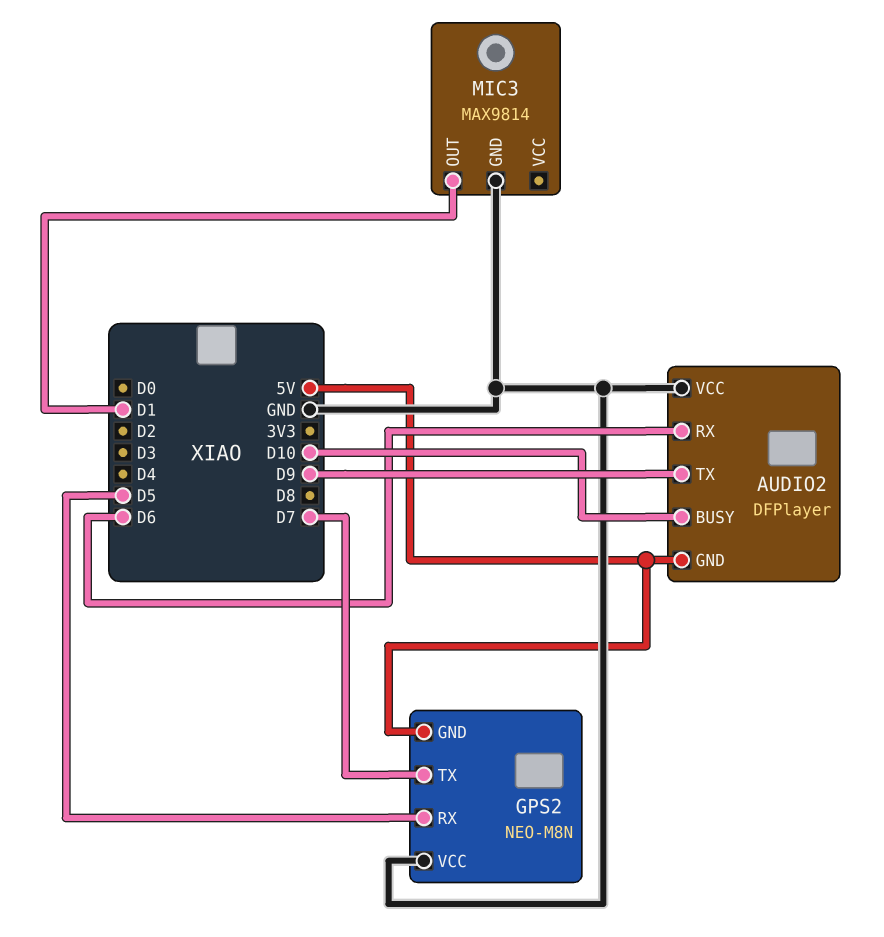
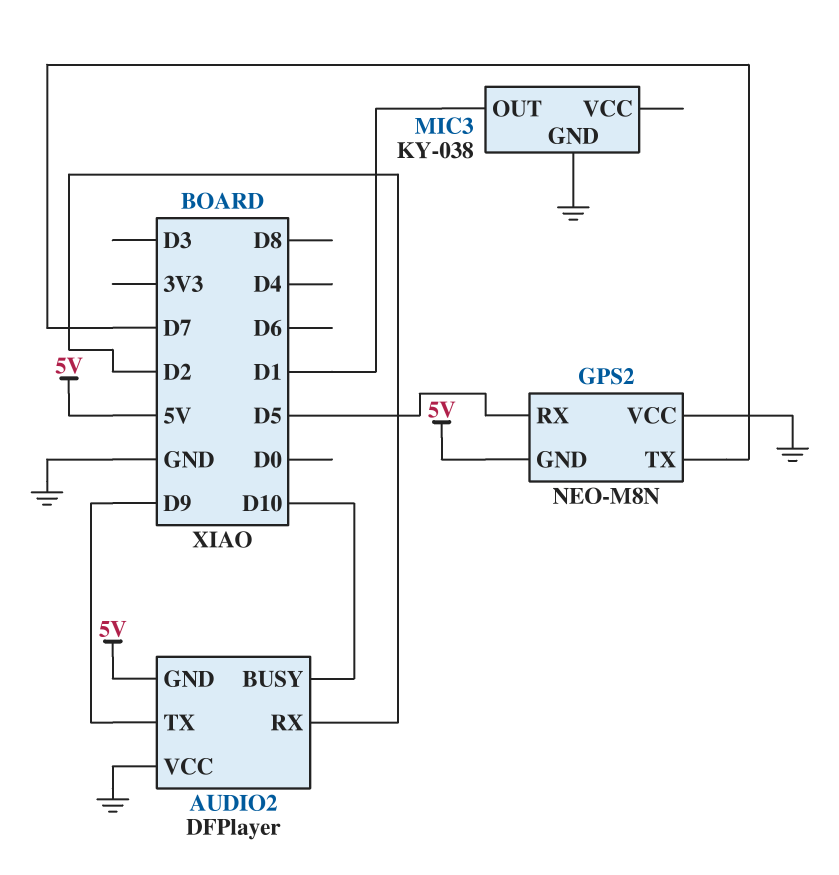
AUDIO2 pin RX: D6 -> D2
MIC3: MAX9814 -> KY-038

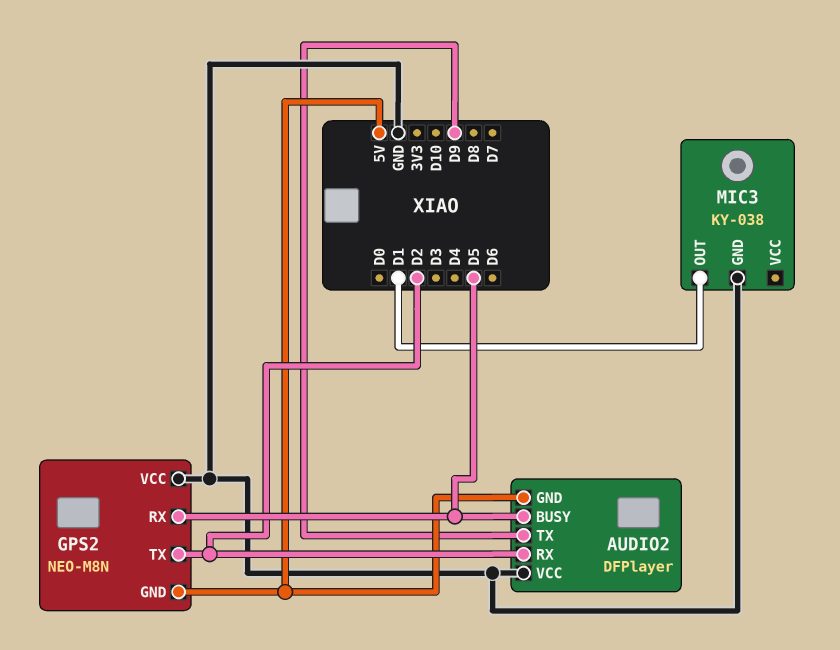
AUDIO2 pin BUSY: D10 -> D5
GPS2 pin TX: D7 -> D2

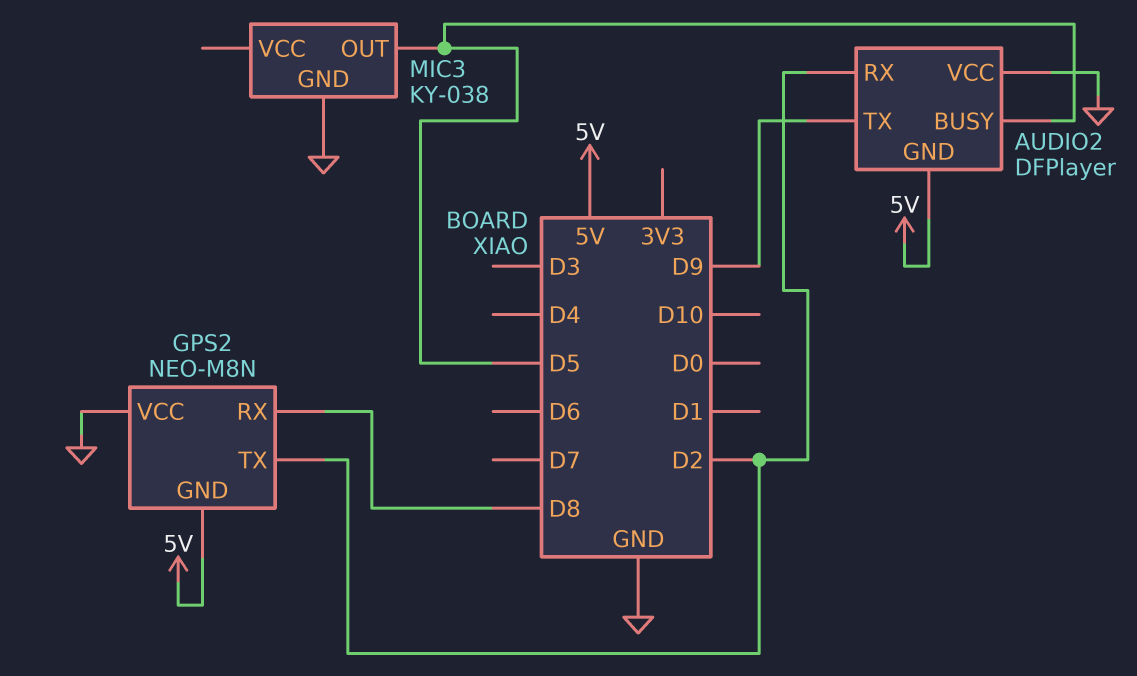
GPS2 pin RX: D5 -> D8
MIC3 pin OUT: D1 -> D5

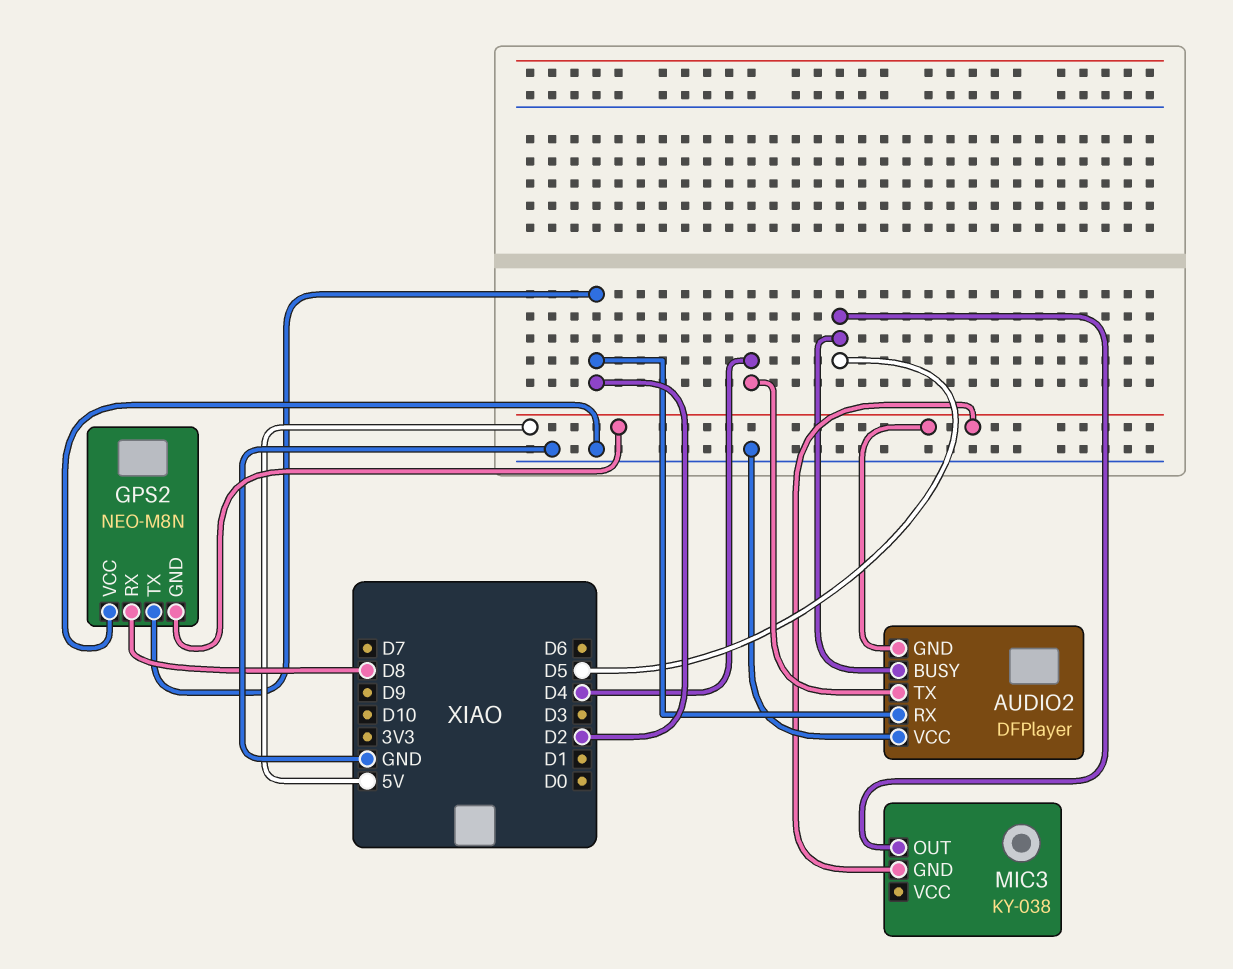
AUDIO2 pin TX: D9 -> D4
MIC3 pin GND: GND -> 5V

